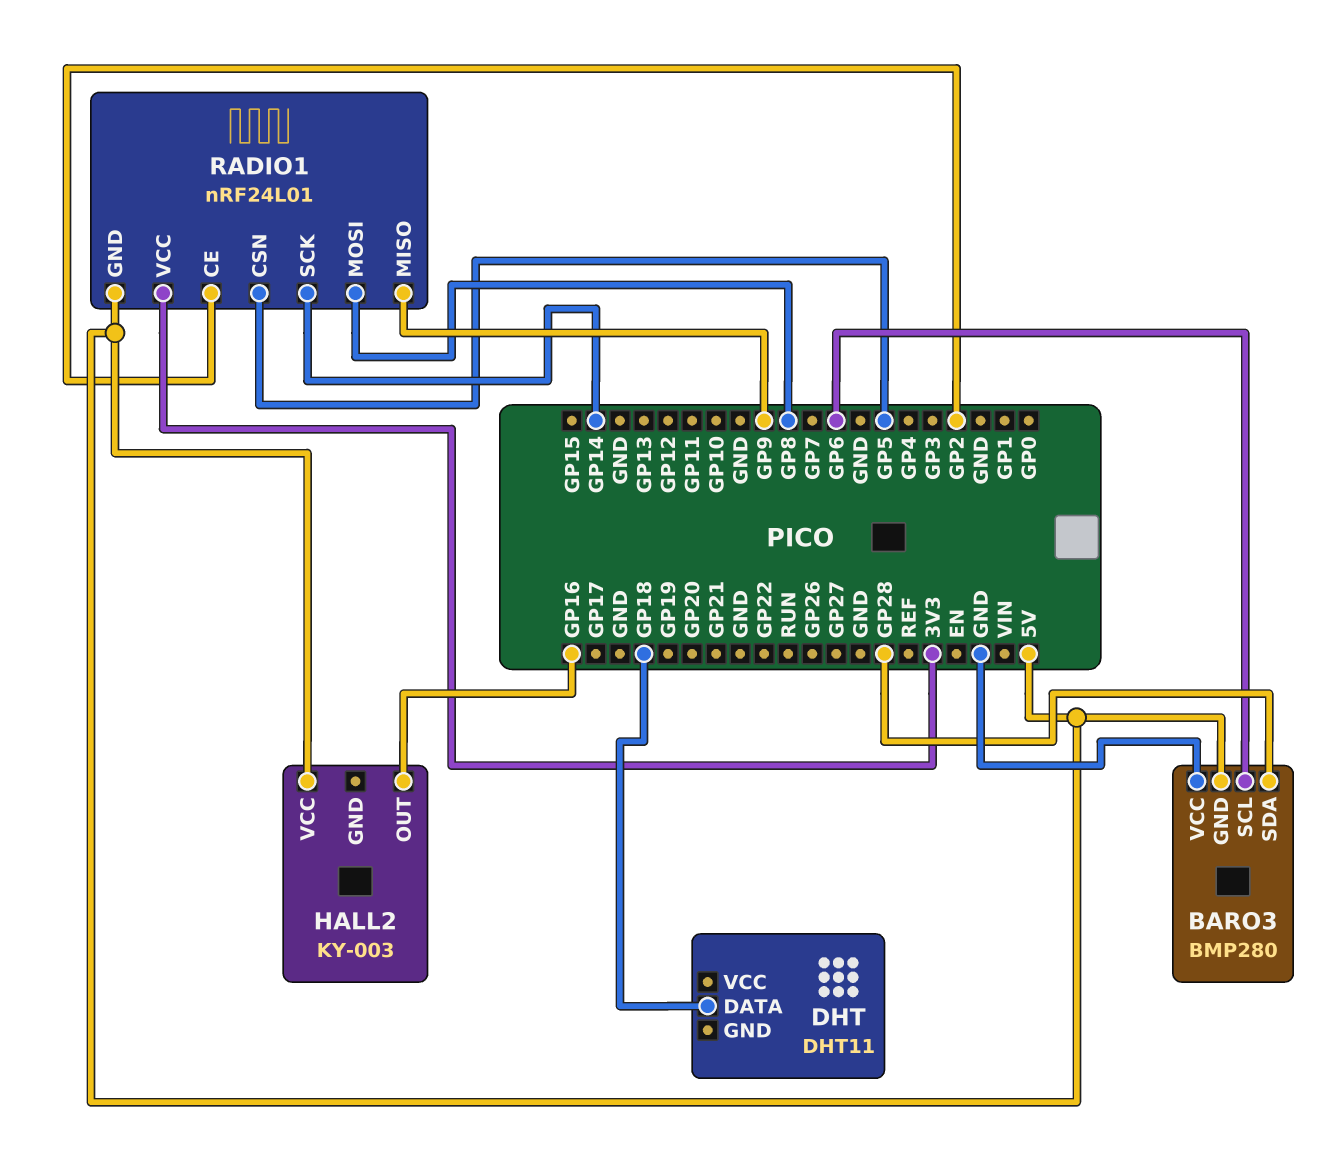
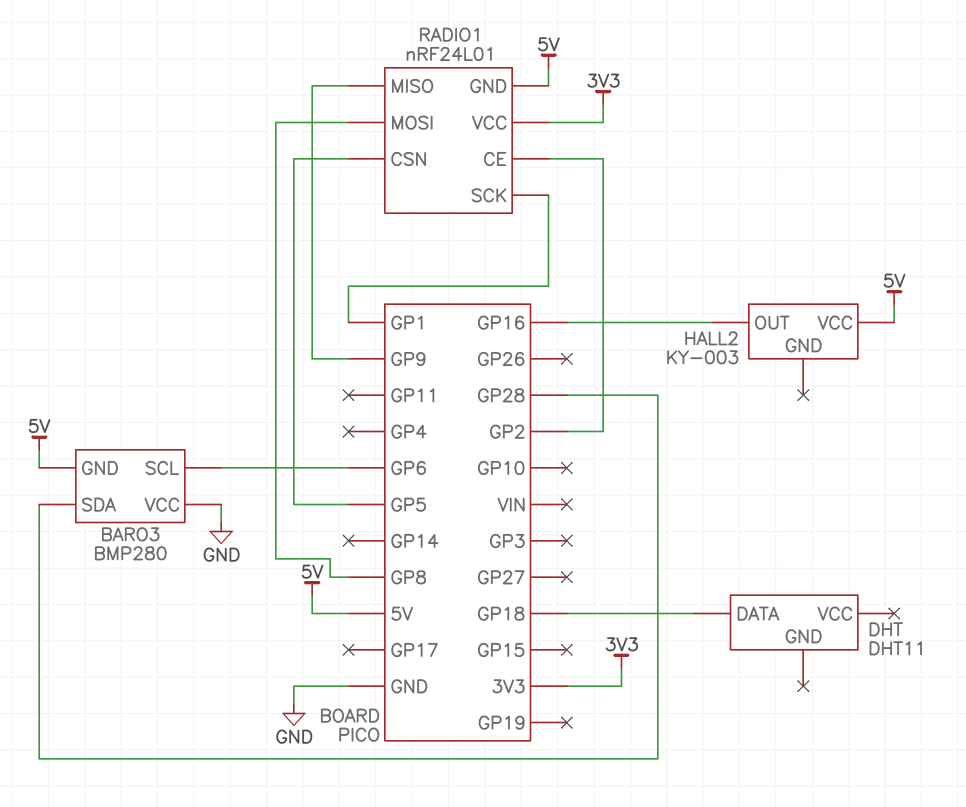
RADIO1 pin SCK: GP14 -> GP1

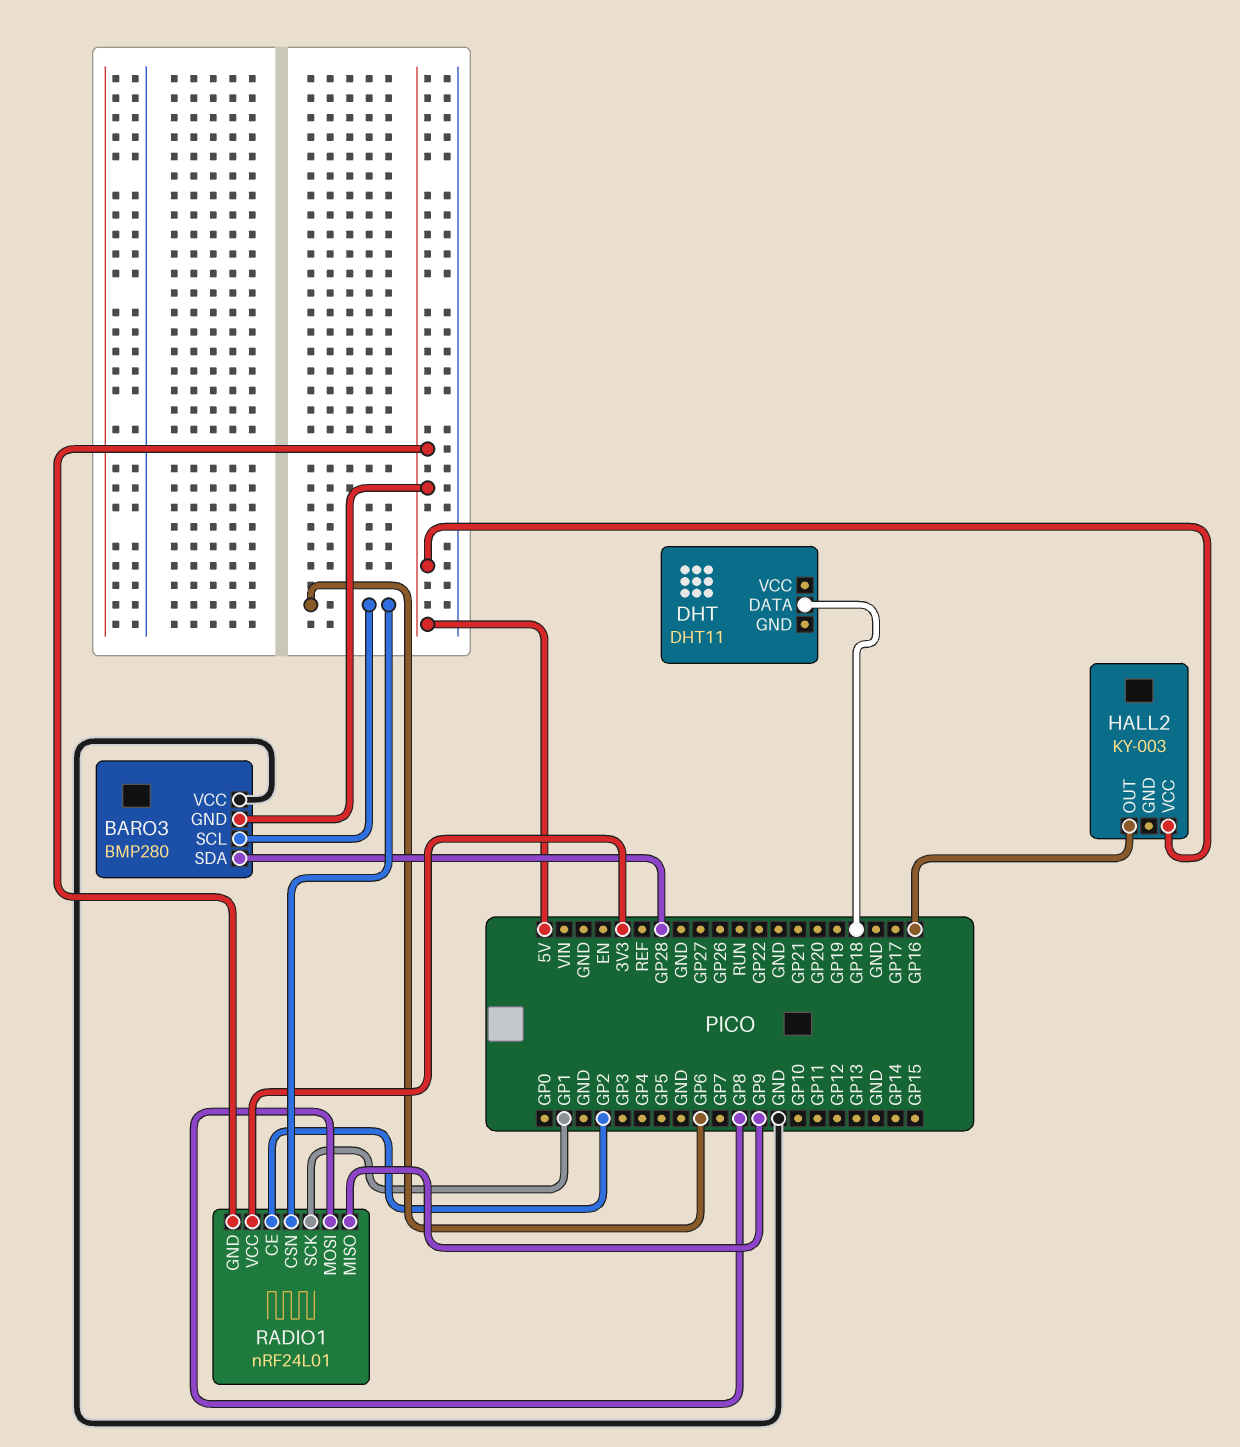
RADIO1 pin CSN: GP5 -> GP6

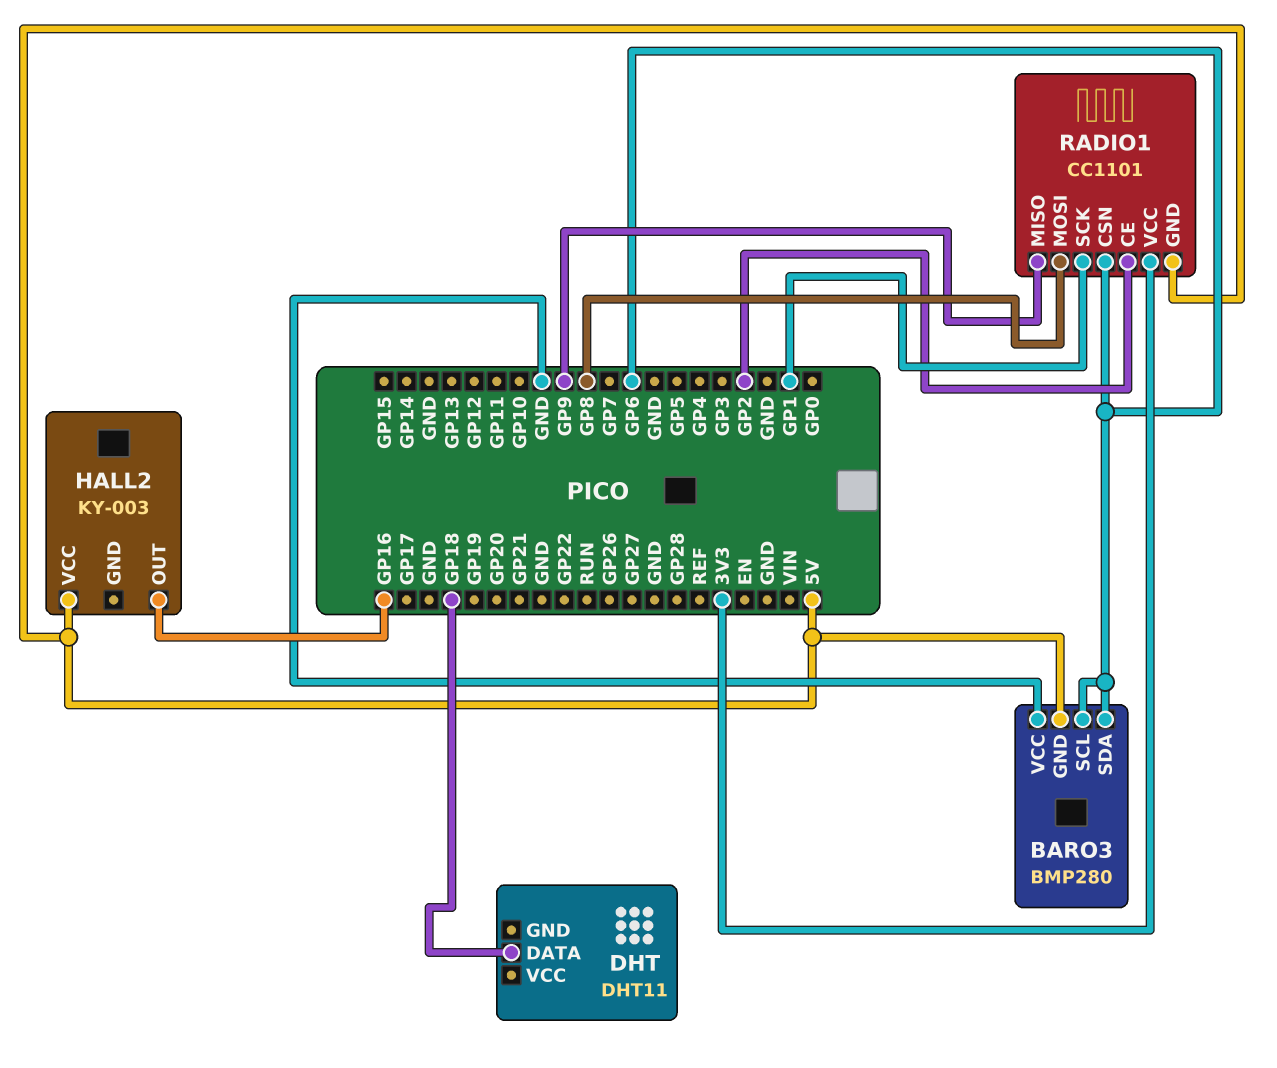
BARO3 pin SDA: GP28 -> GP6
RADIO1: nRF24L01 -> CC1101

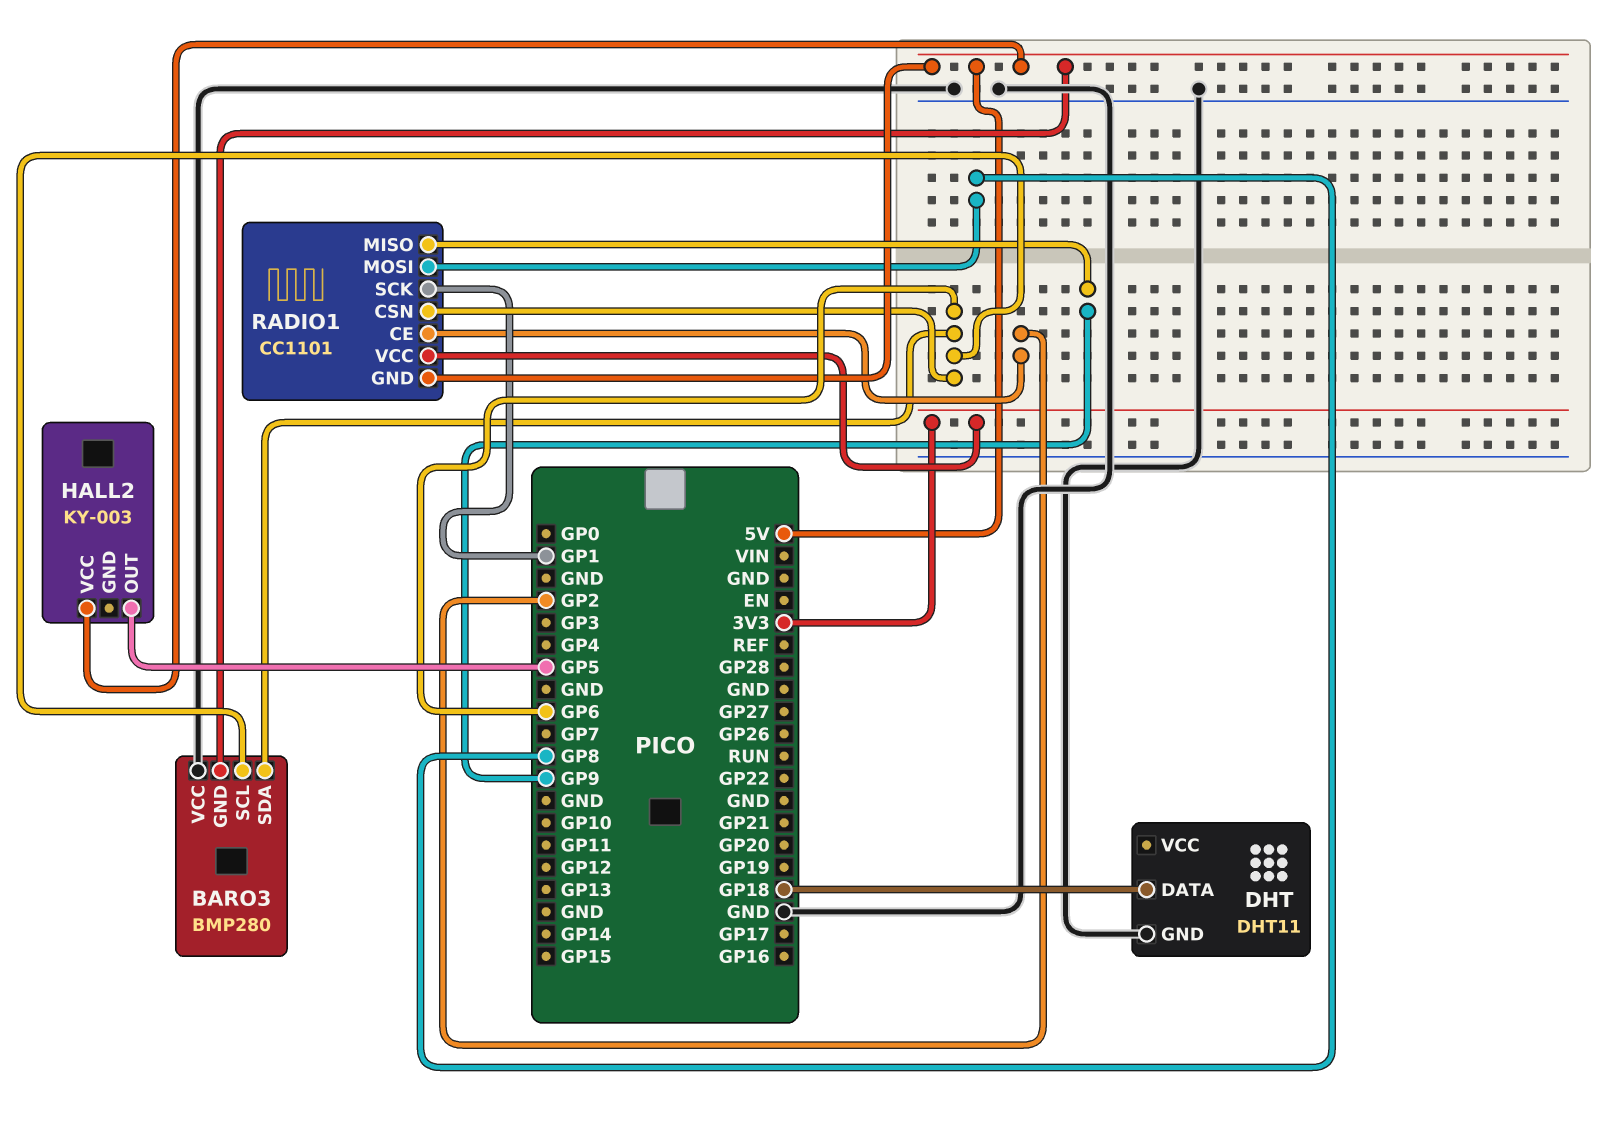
DHT pin GND: none -> GND
HALL2 pin OUT: GP16 -> GP5

